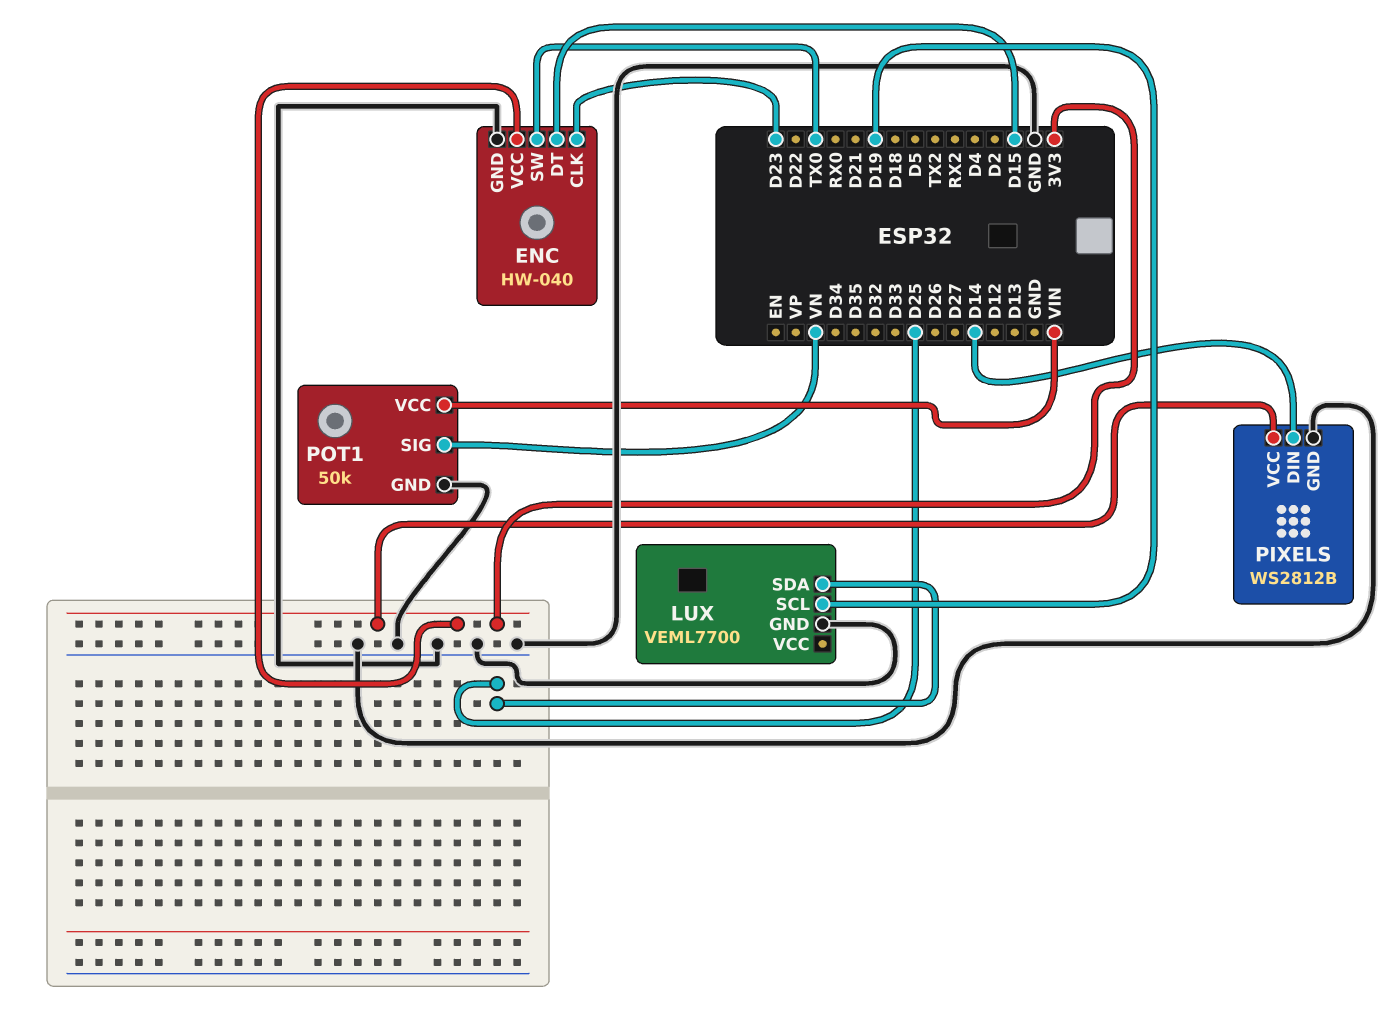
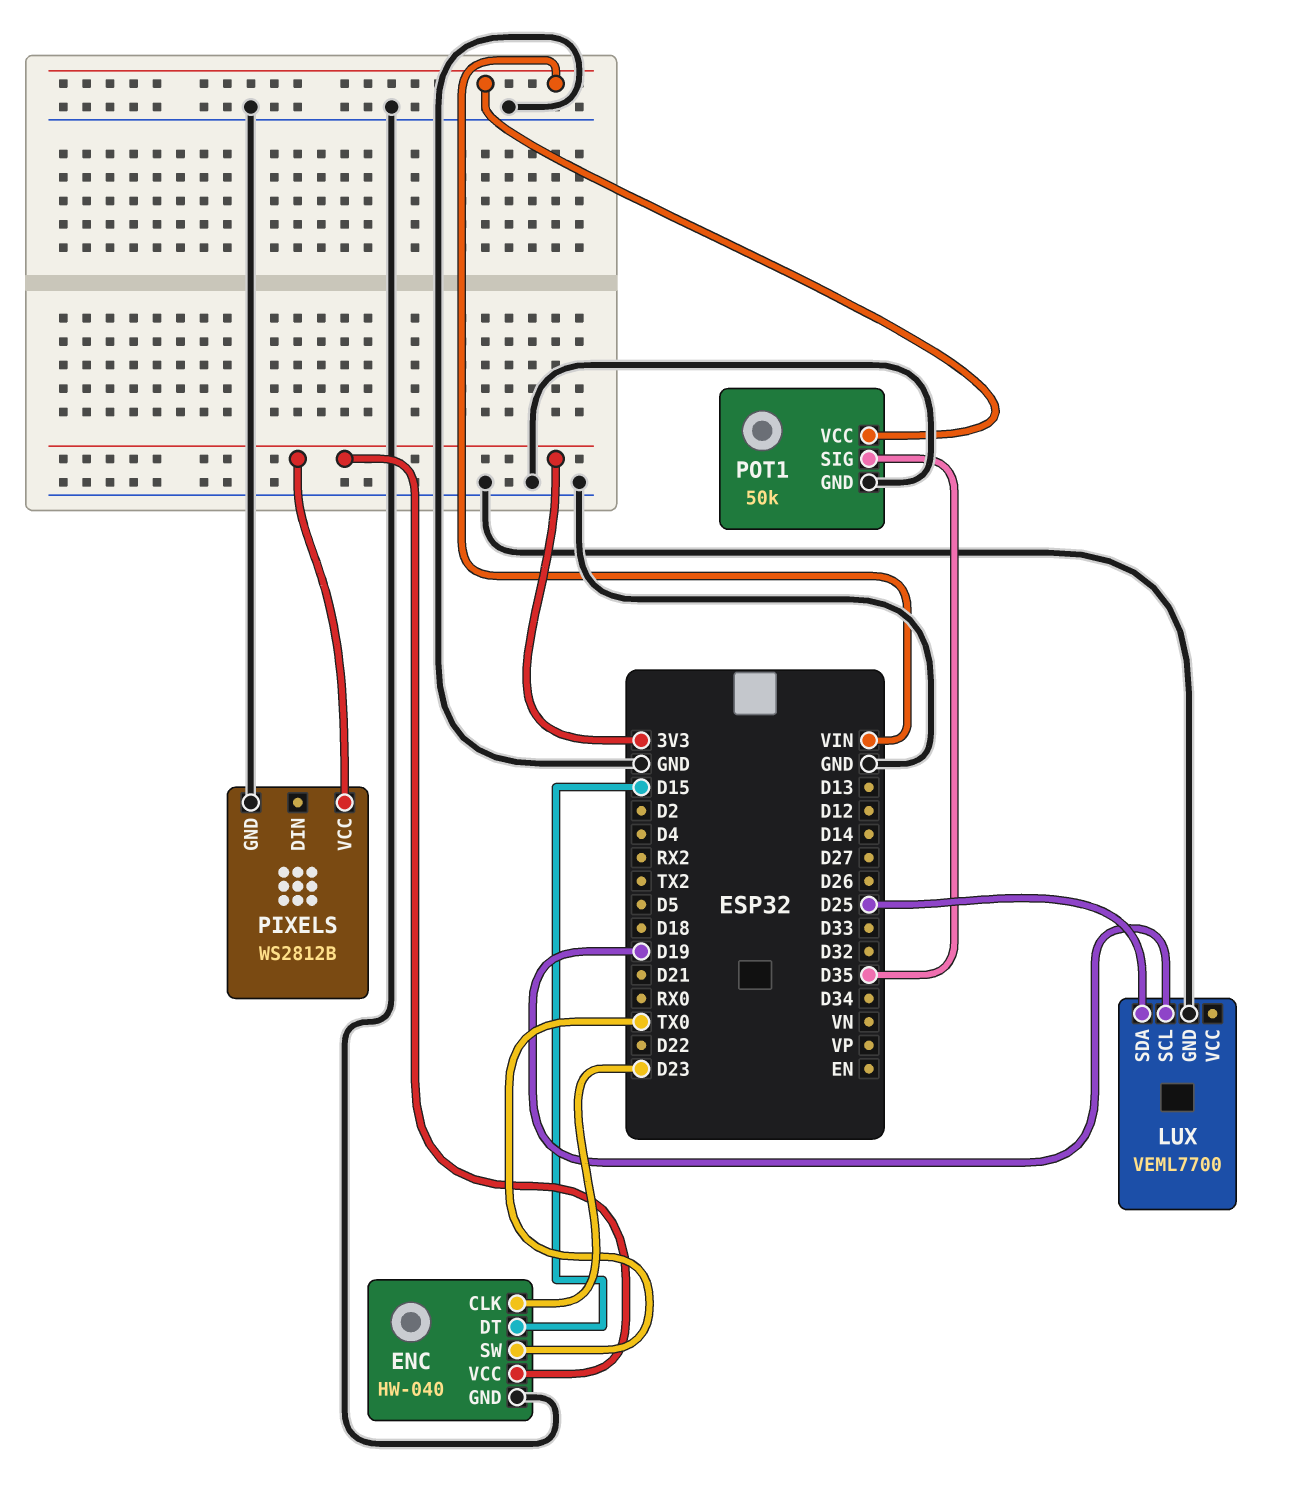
PIXELS pin DIN: D14 -> none
POT1 pin SIG: VN -> D35

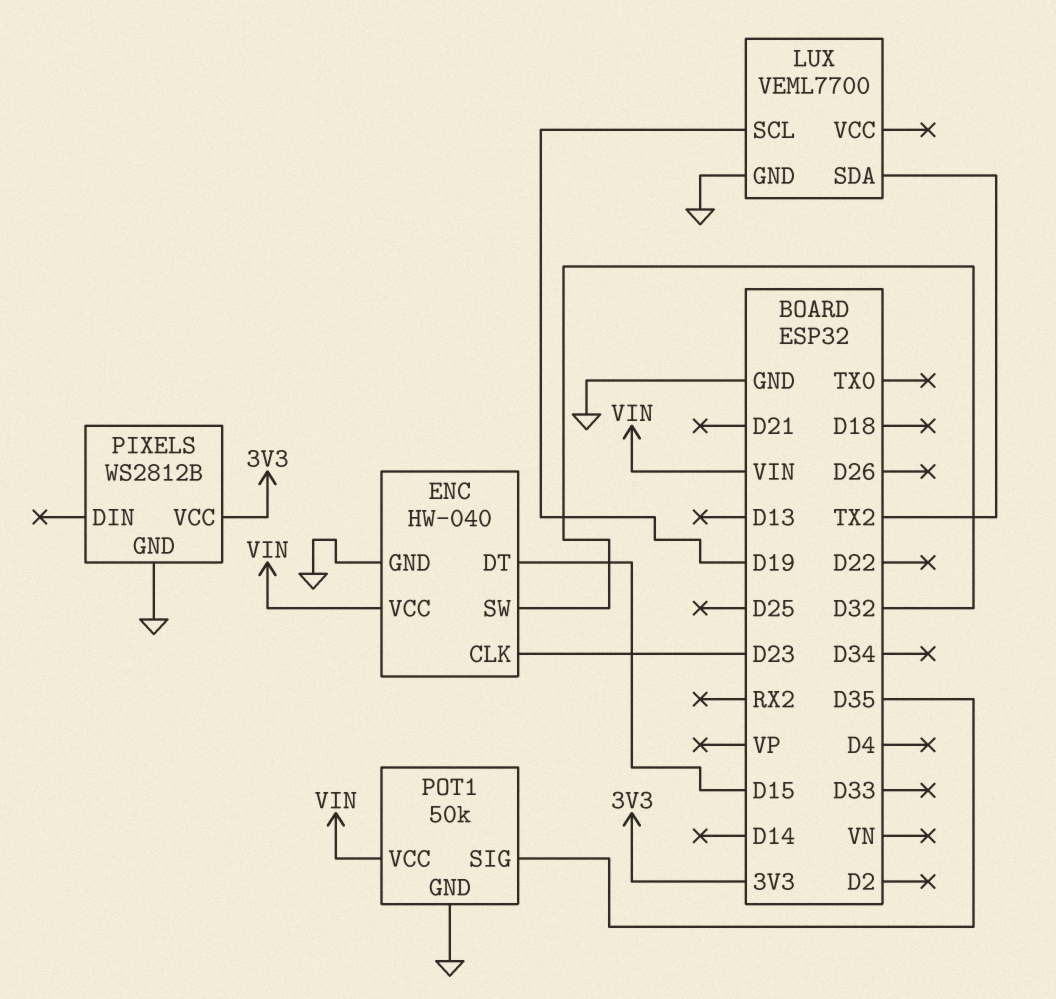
ENC pin SW: TX0 -> D32
ENC pin VCC: 3V3 -> VIN
LUX pin SDA: D25 -> TX2

